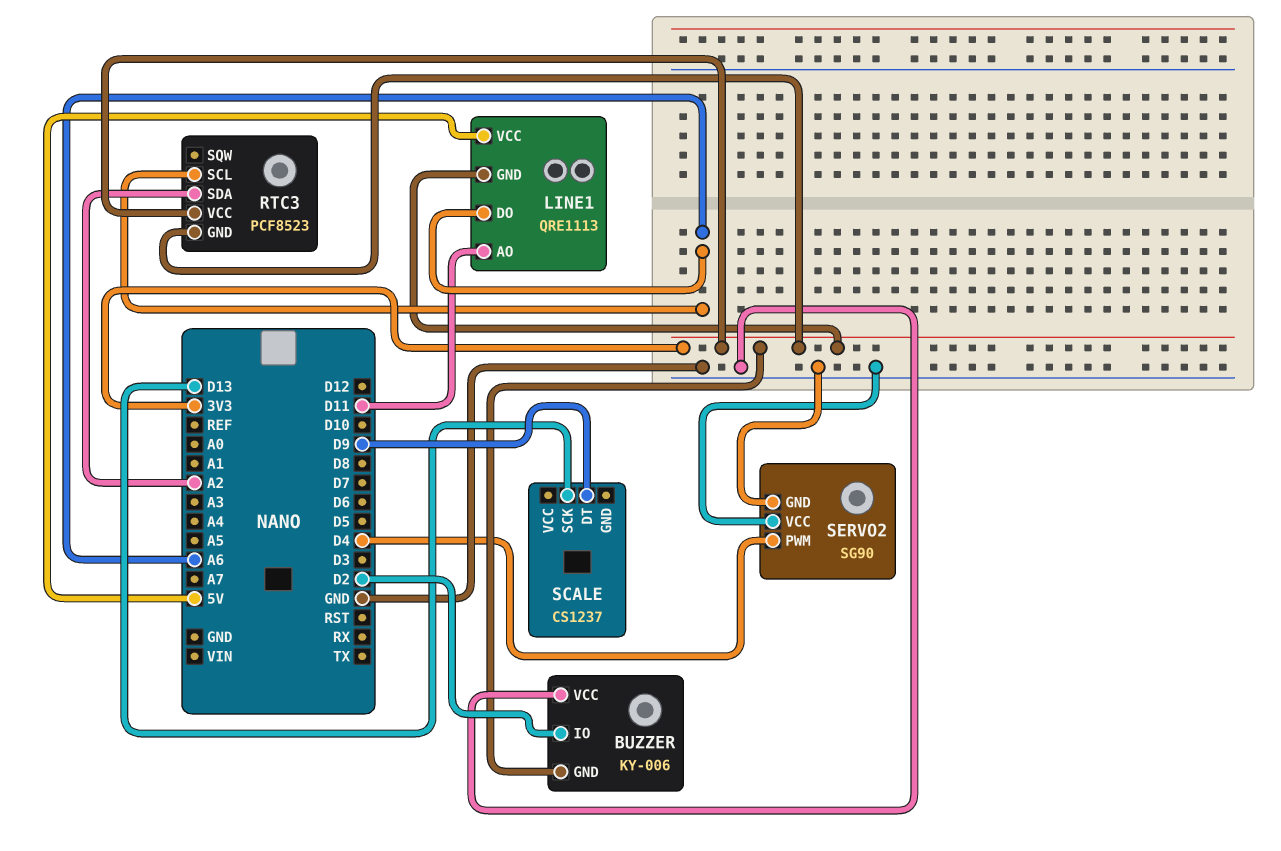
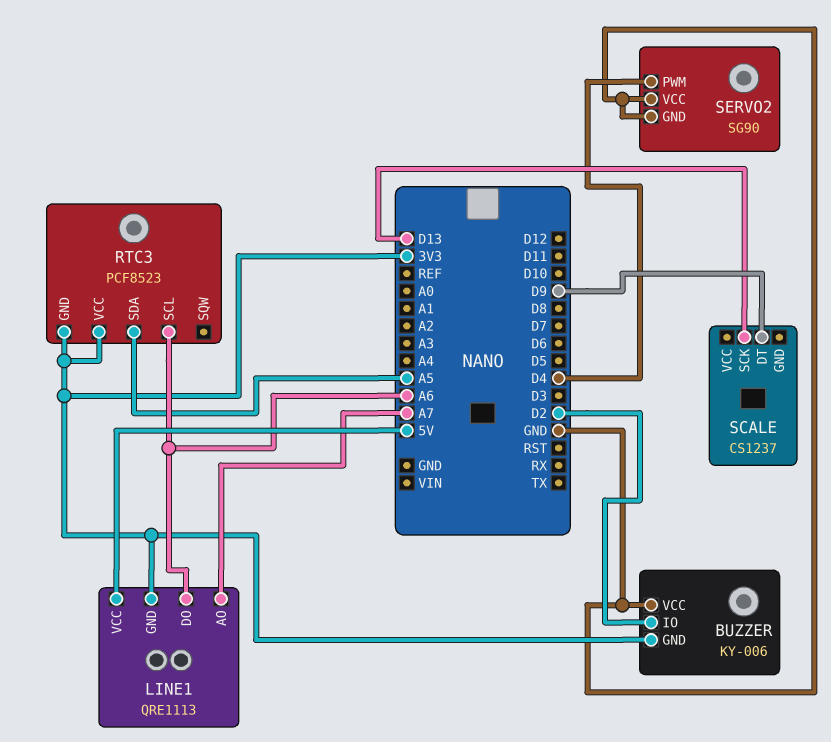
LINE1 pin AO: D11 -> A7
RTC3 pin SDA: A2 -> A5

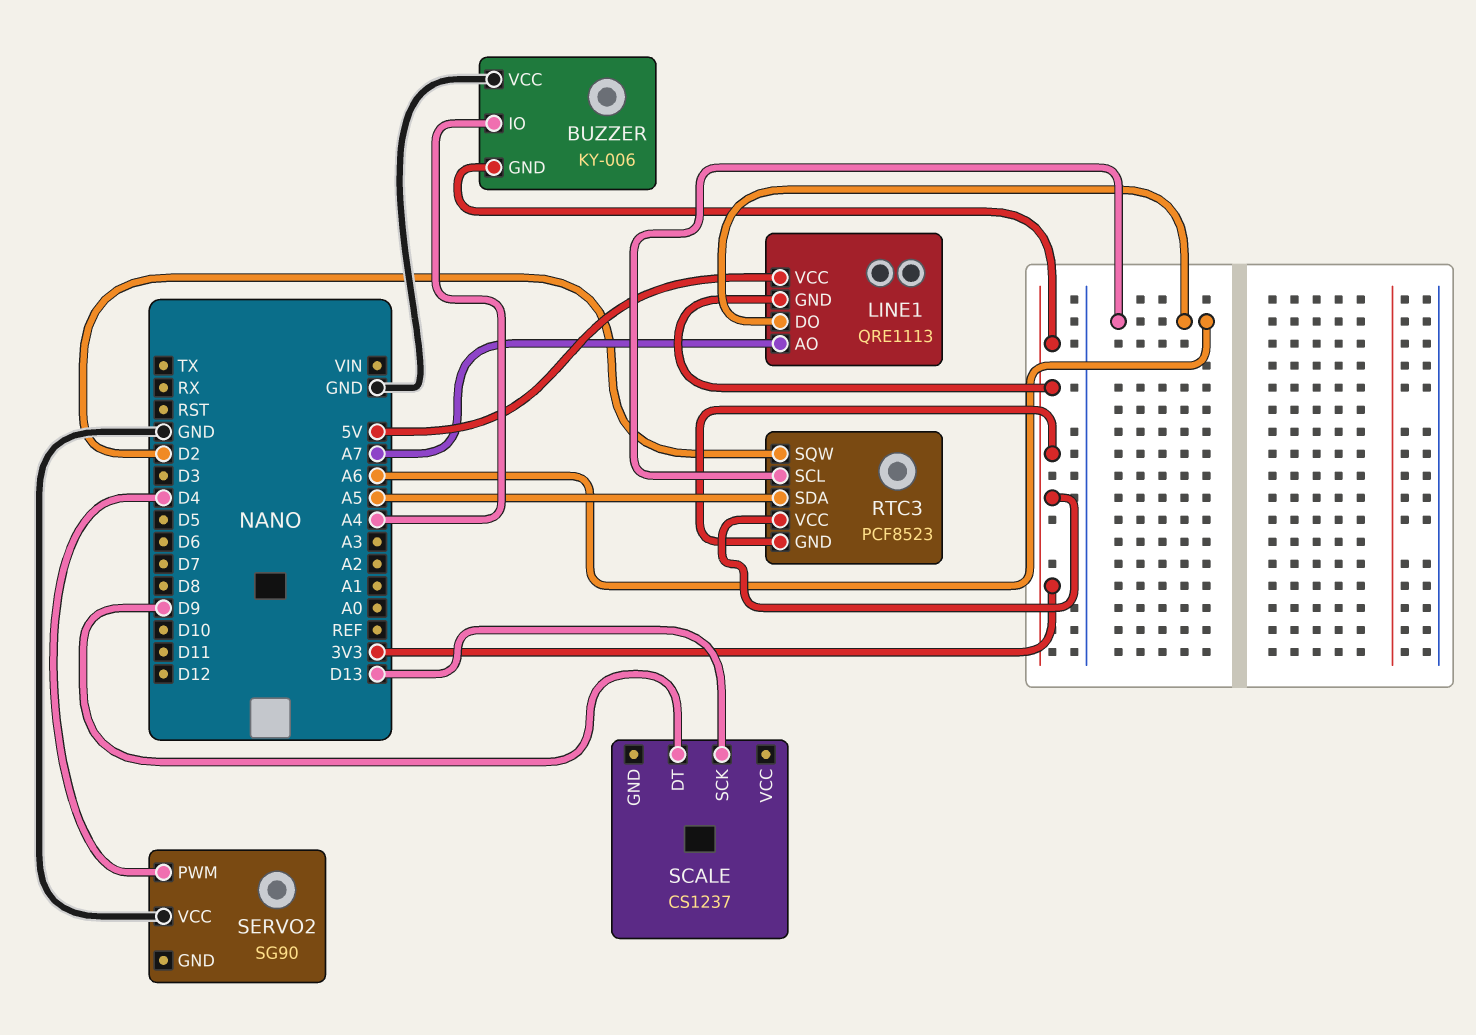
BUZZER pin IO: D2 -> A4
RTC3 pin SQW: none -> D2
SERVO2 pin GND: GND -> none

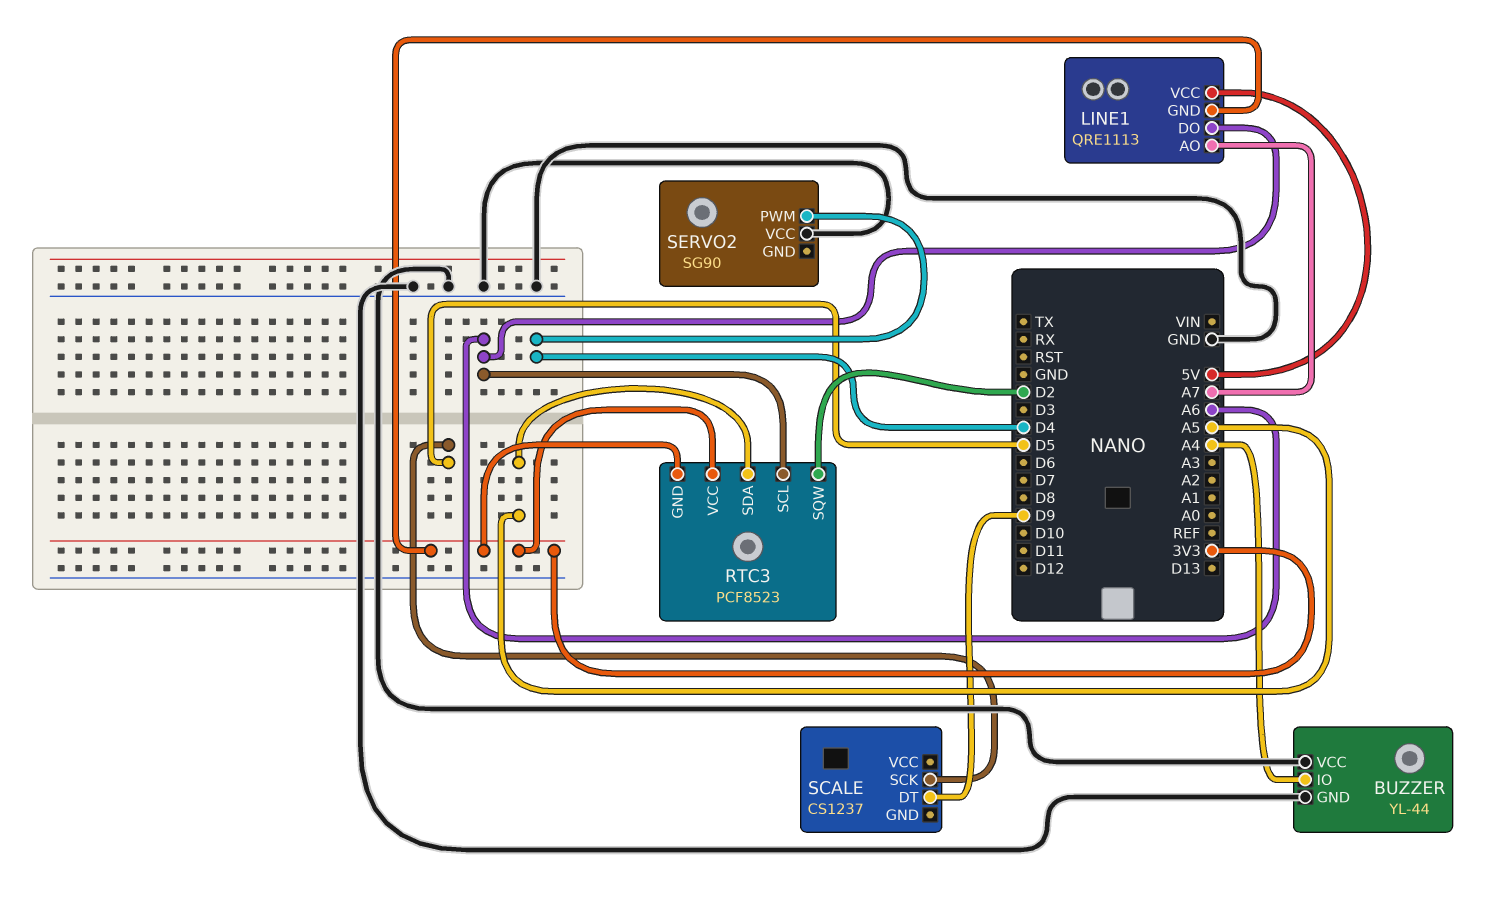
BUZZER: KY-006 -> YL-44
BUZZER pin GND: 3V3 -> GND
SCALE pin SCK: D13 -> D5

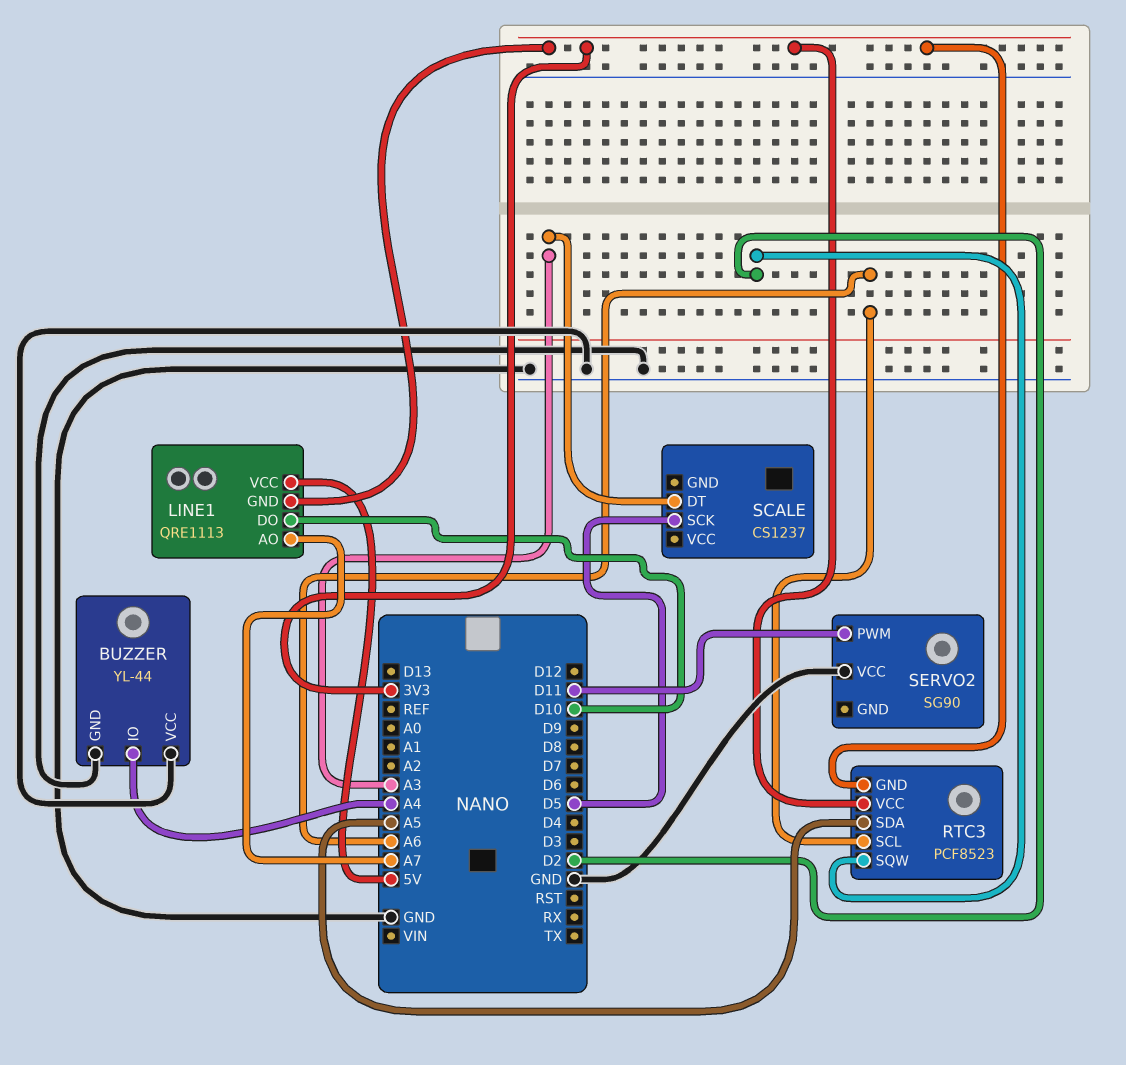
LINE1 pin DO: A6 -> D10
SCALE pin DT: D9 -> A3
SERVO2 pin PWM: D4 -> D11

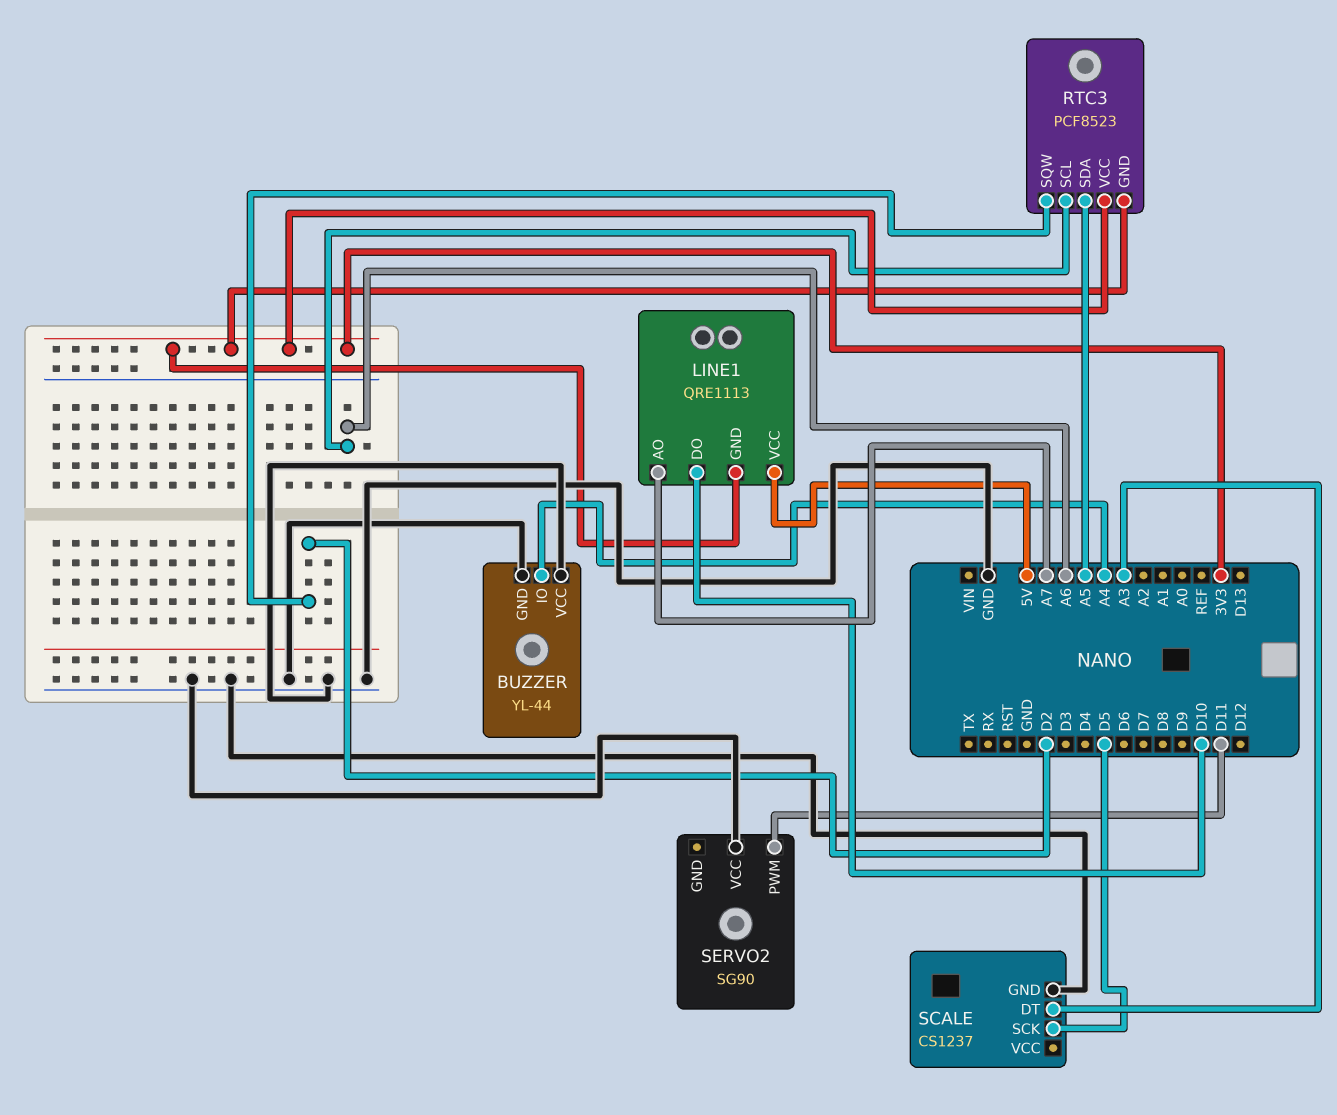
SCALE pin GND: none -> GND

